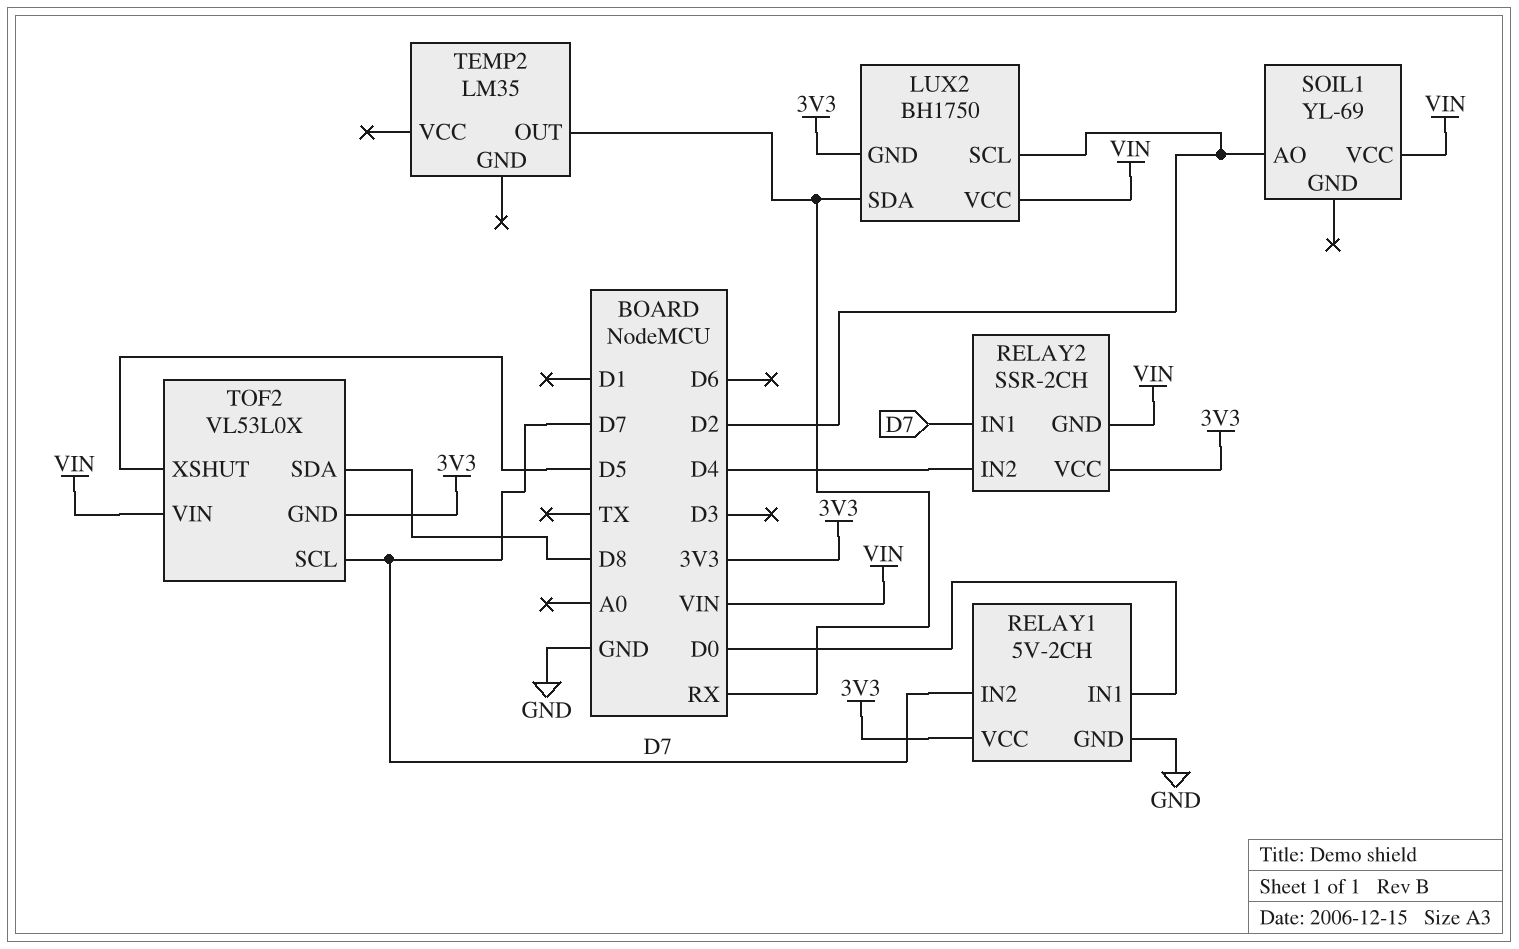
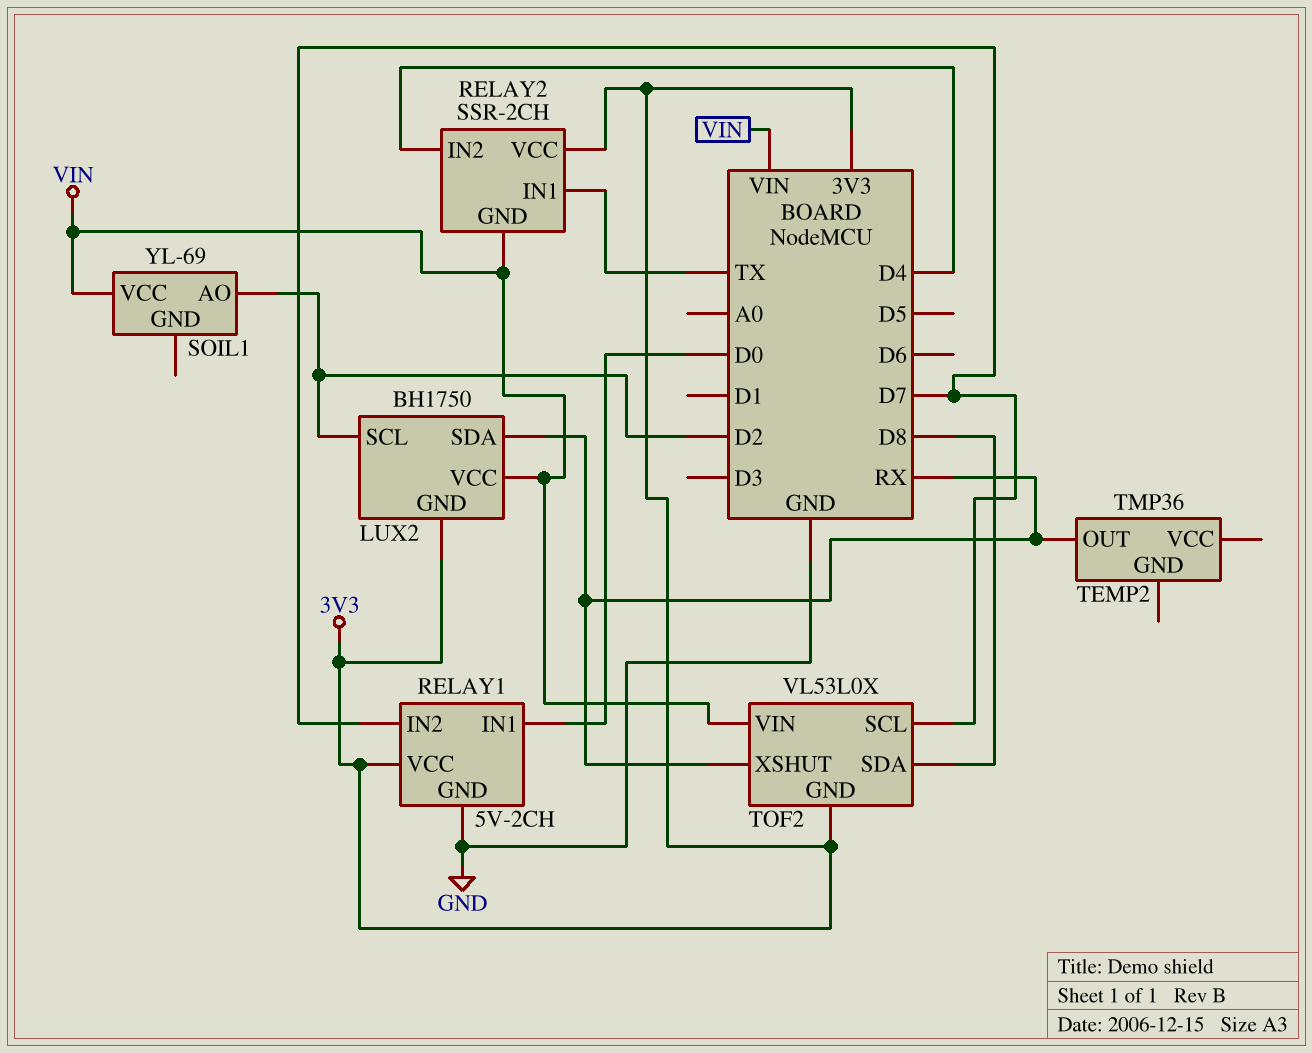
RELAY2 pin IN1: D7 -> TX
TEMP2: LM35 -> TMP36
TOF2 pin XSHUT: D5 -> RX

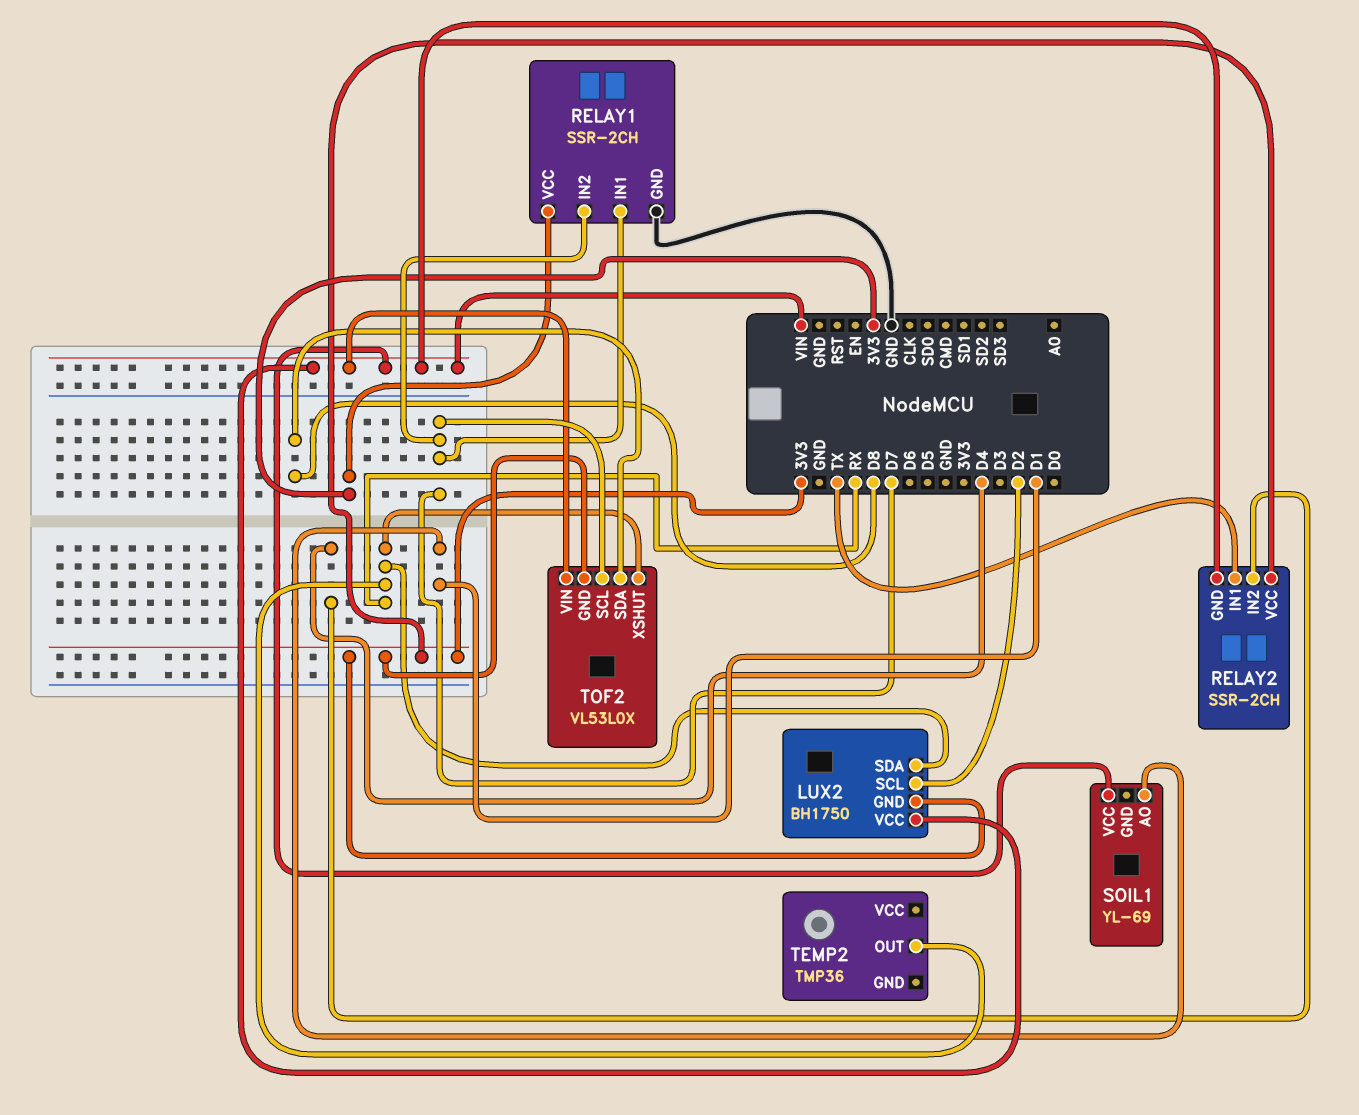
RELAY1: 5V-2CH -> SSR-2CH
RELAY1 pin IN1: D0 -> D7
SOIL1 pin AO: D2 -> D1

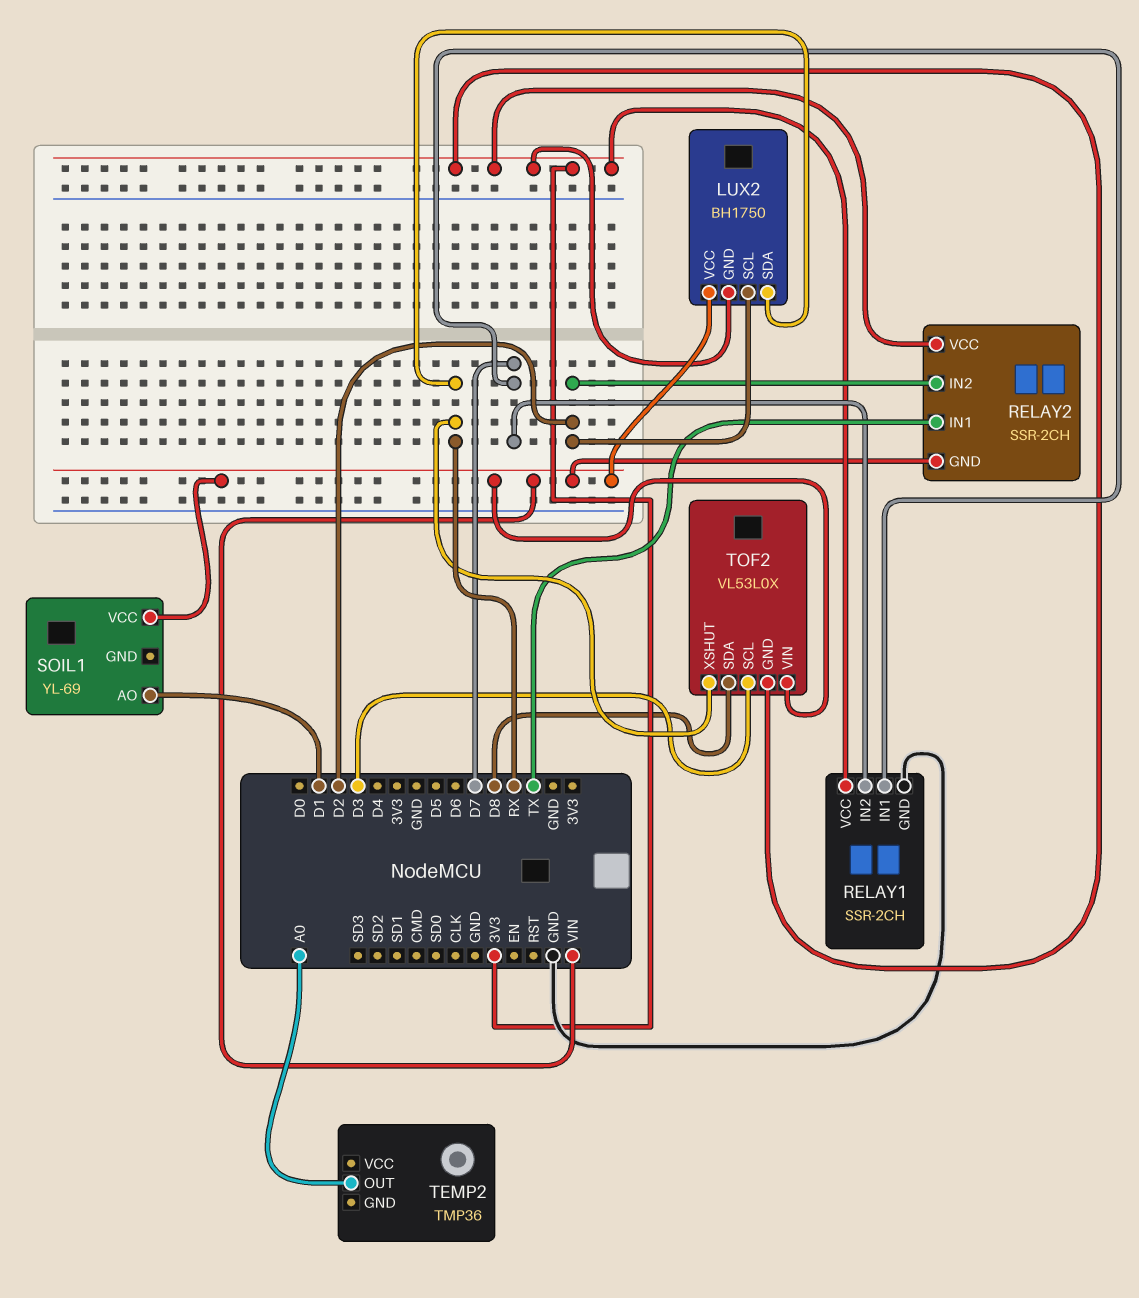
RELAY2 pin IN2: D4 -> D2
TEMP2 pin OUT: RX -> A0
TOF2 pin SCL: D7 -> D3

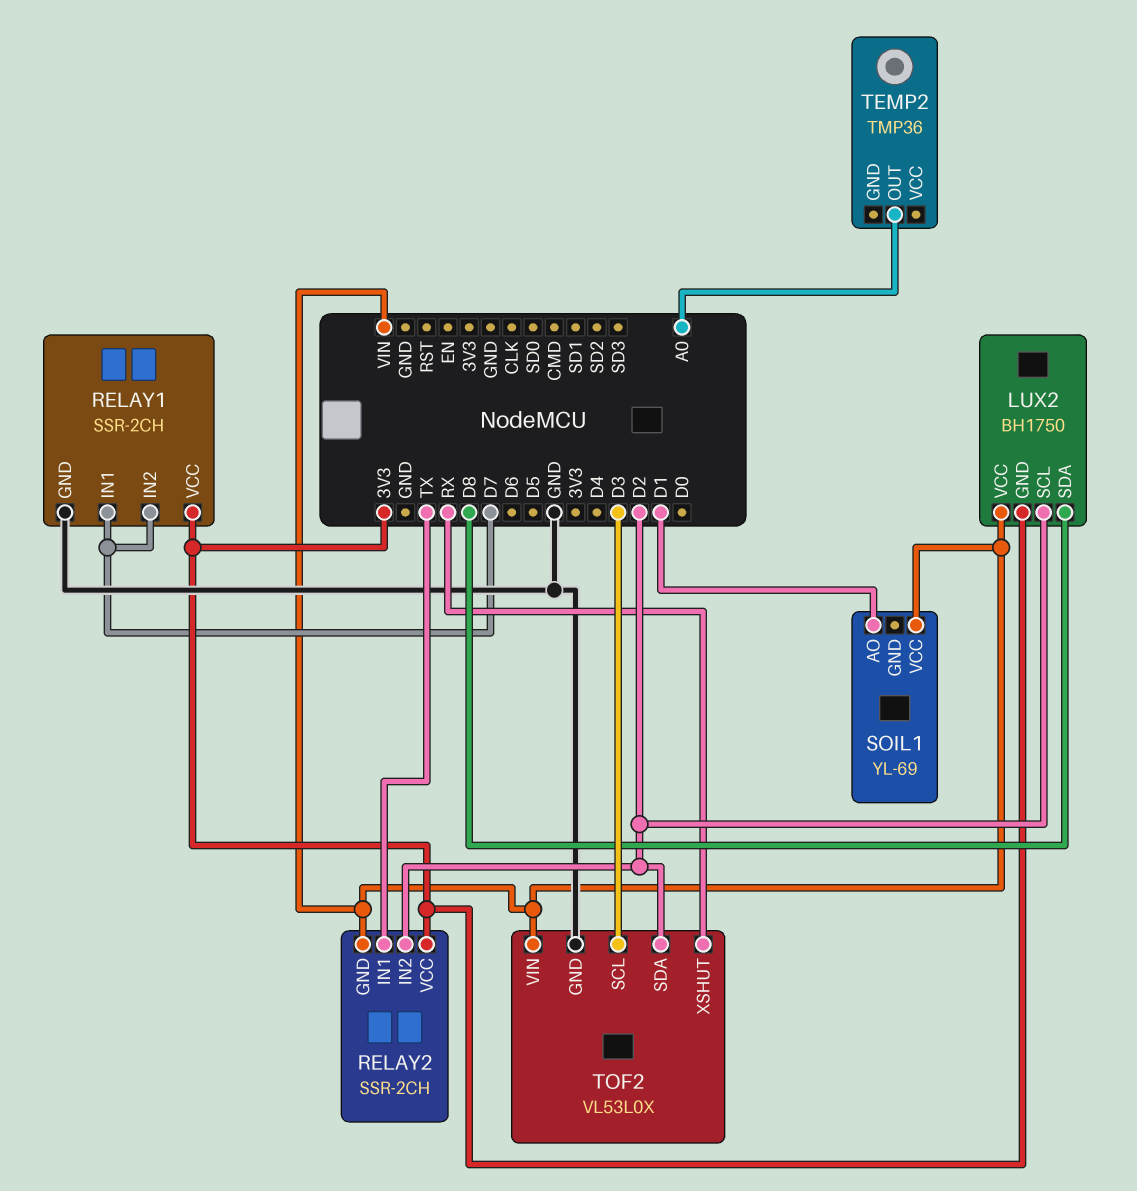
LUX2 pin SDA: RX -> D8
TOF2 pin GND: 3V3 -> GND
TOF2 pin SDA: D8 -> D2

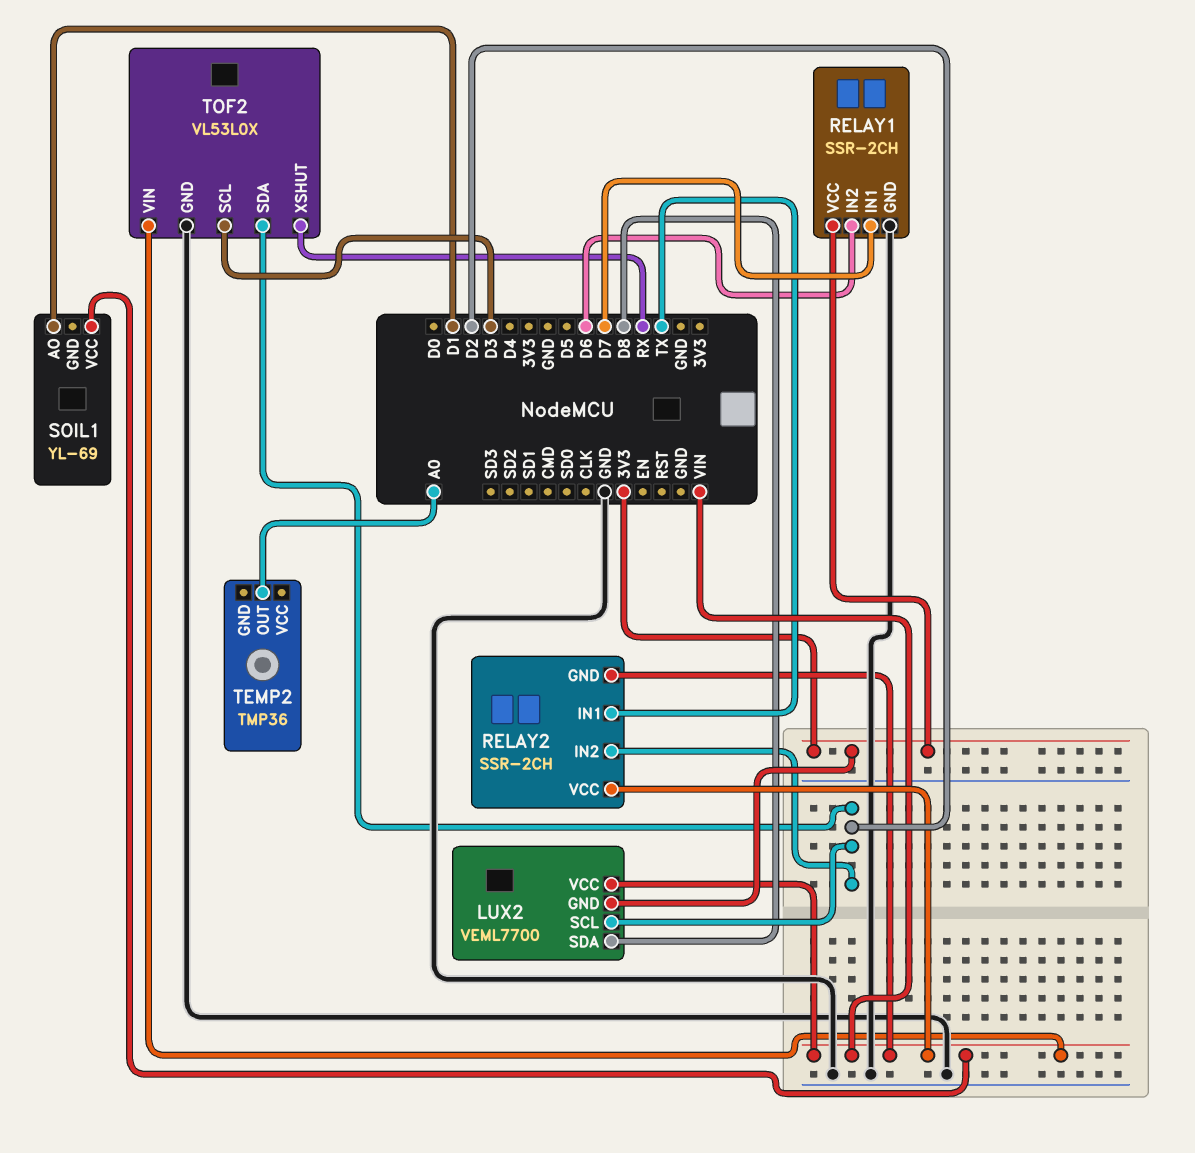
LUX2: BH1750 -> VEML7700
RELAY1 pin IN2: D7 -> D6
RELAY2 pin VCC: 3V3 -> VIN

